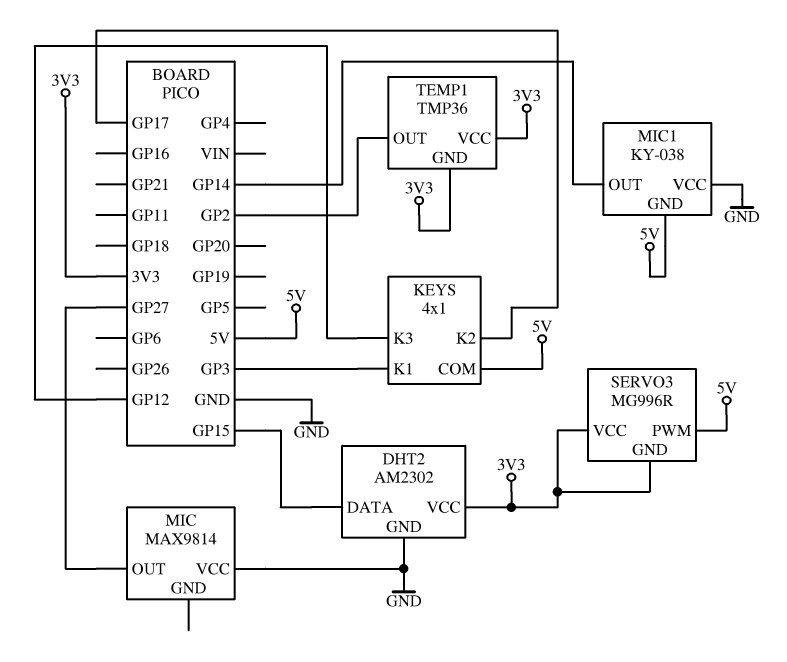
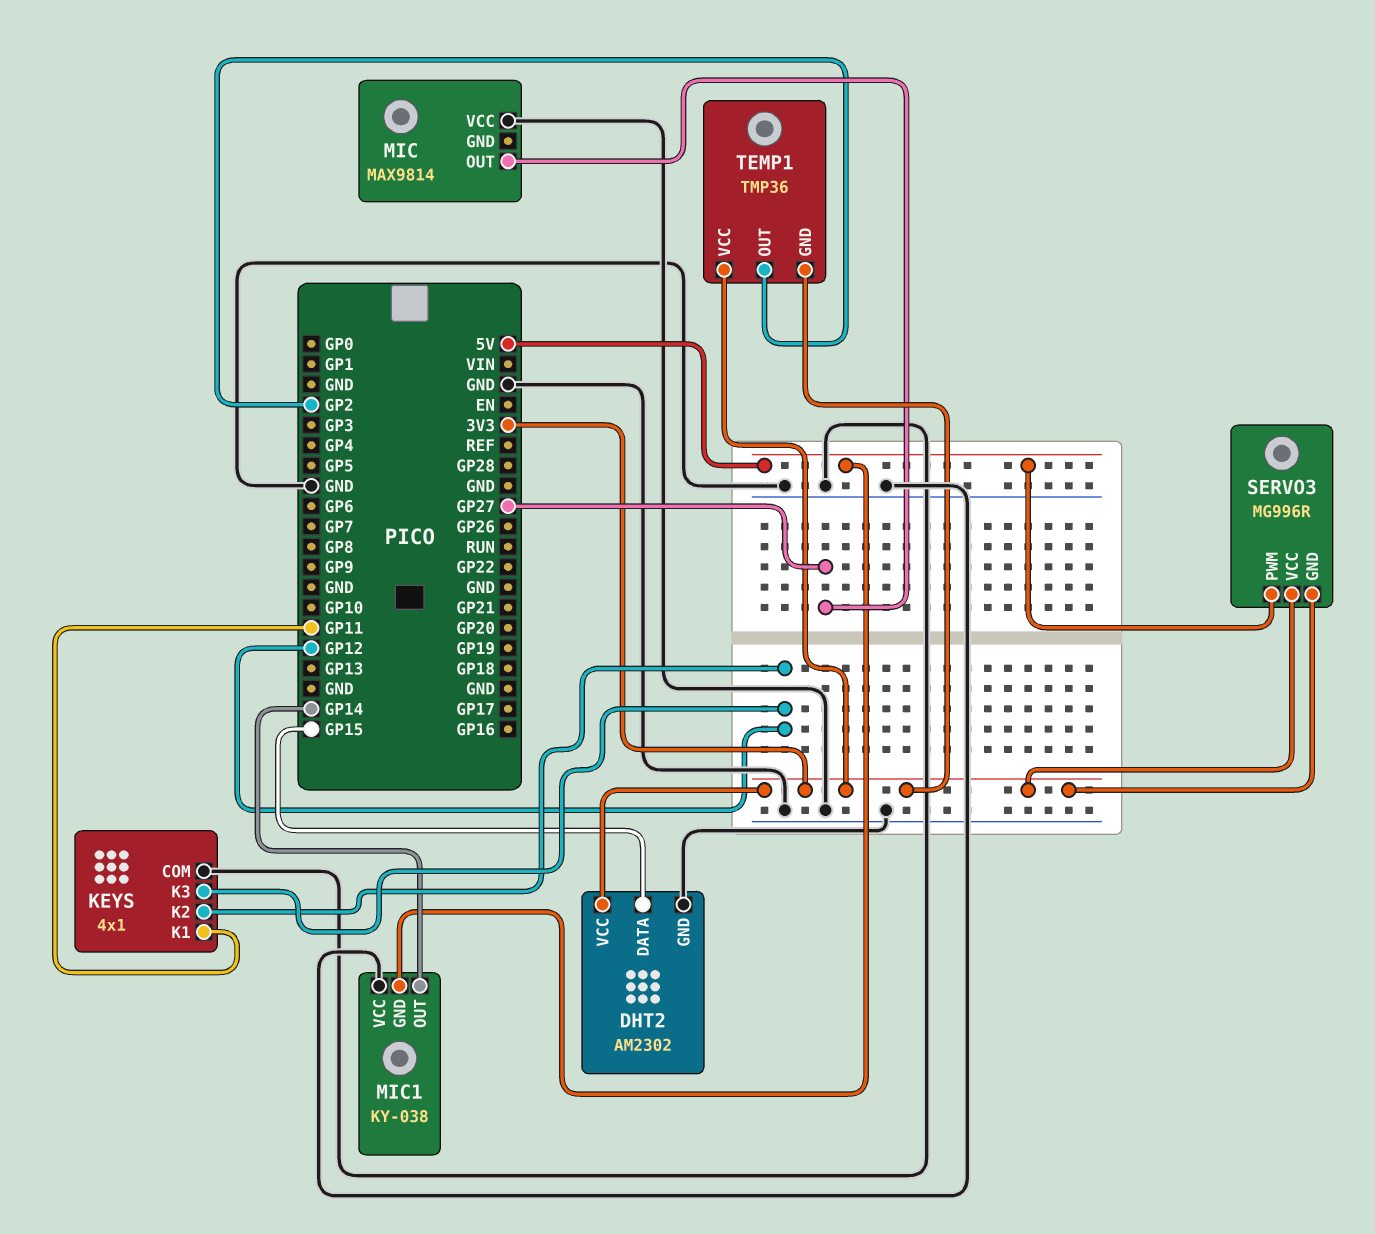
KEYS pin COM: 5V -> GND
KEYS pin K1: GP3 -> GP11
KEYS pin K2: GP17 -> GP12

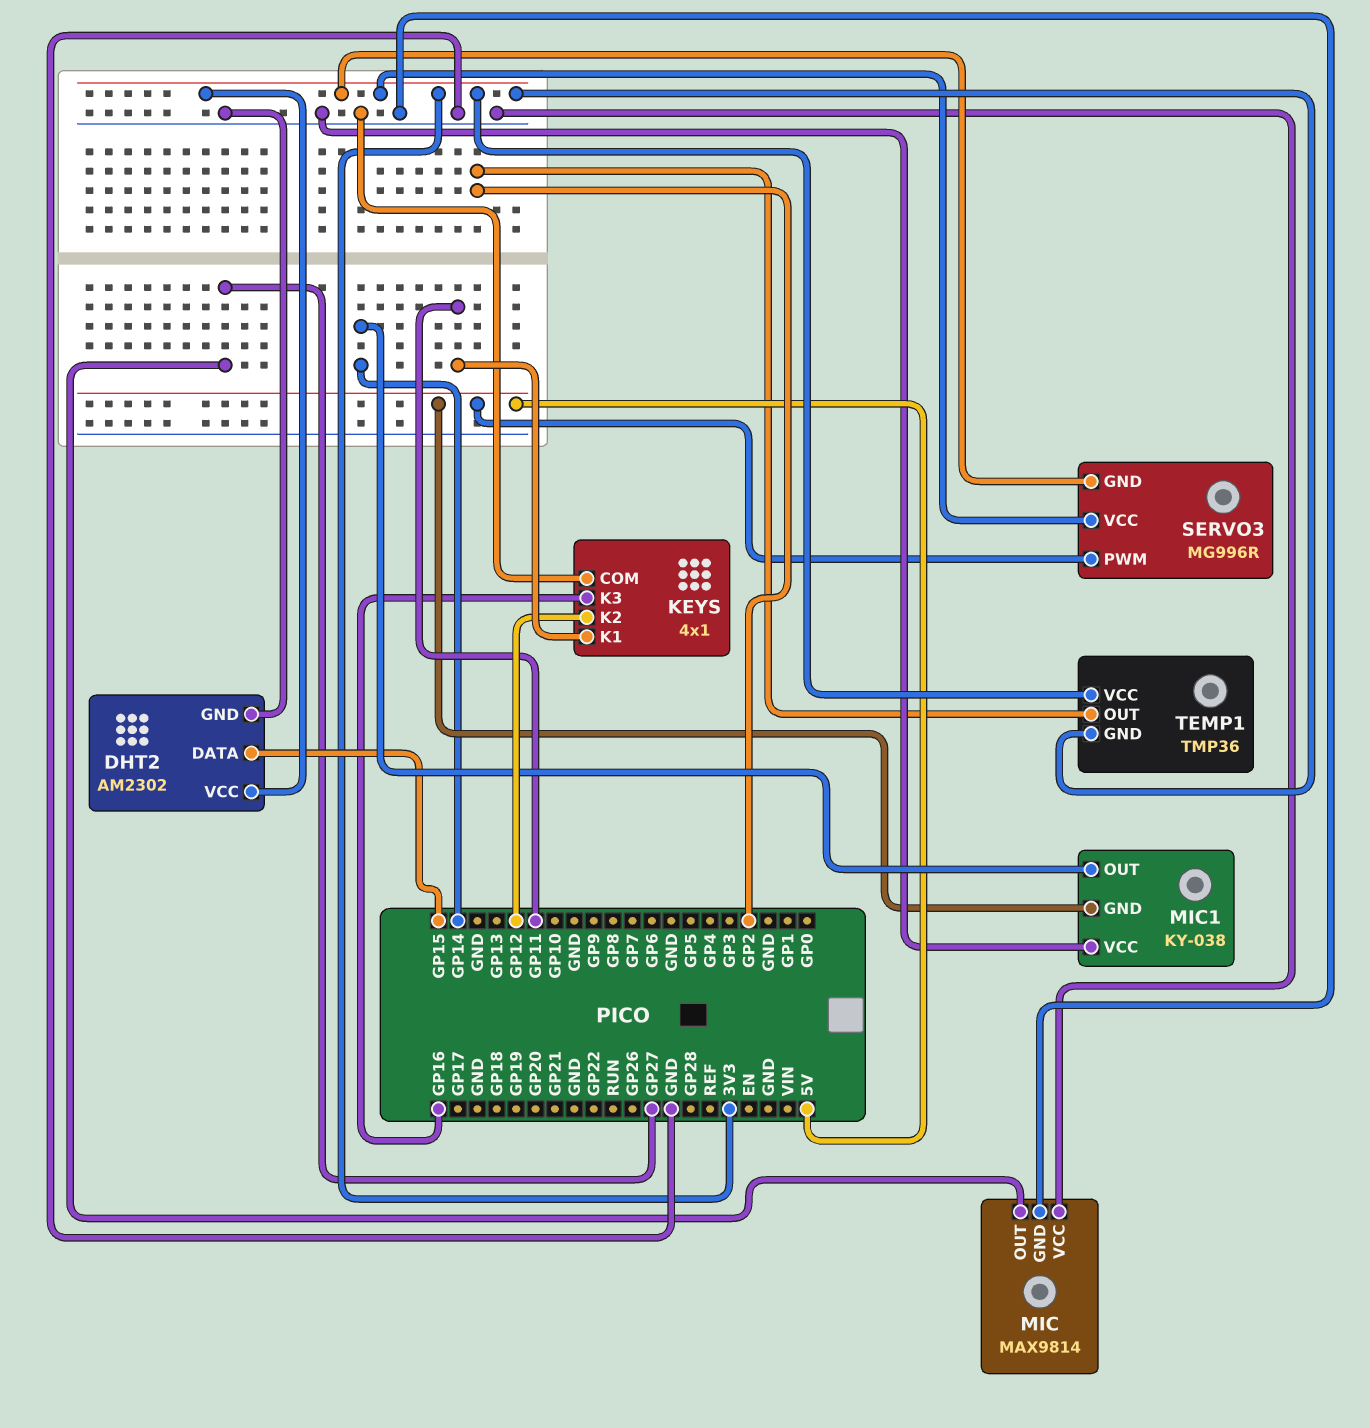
KEYS pin K3: GP12 -> GP16
MIC pin GND: none -> GND

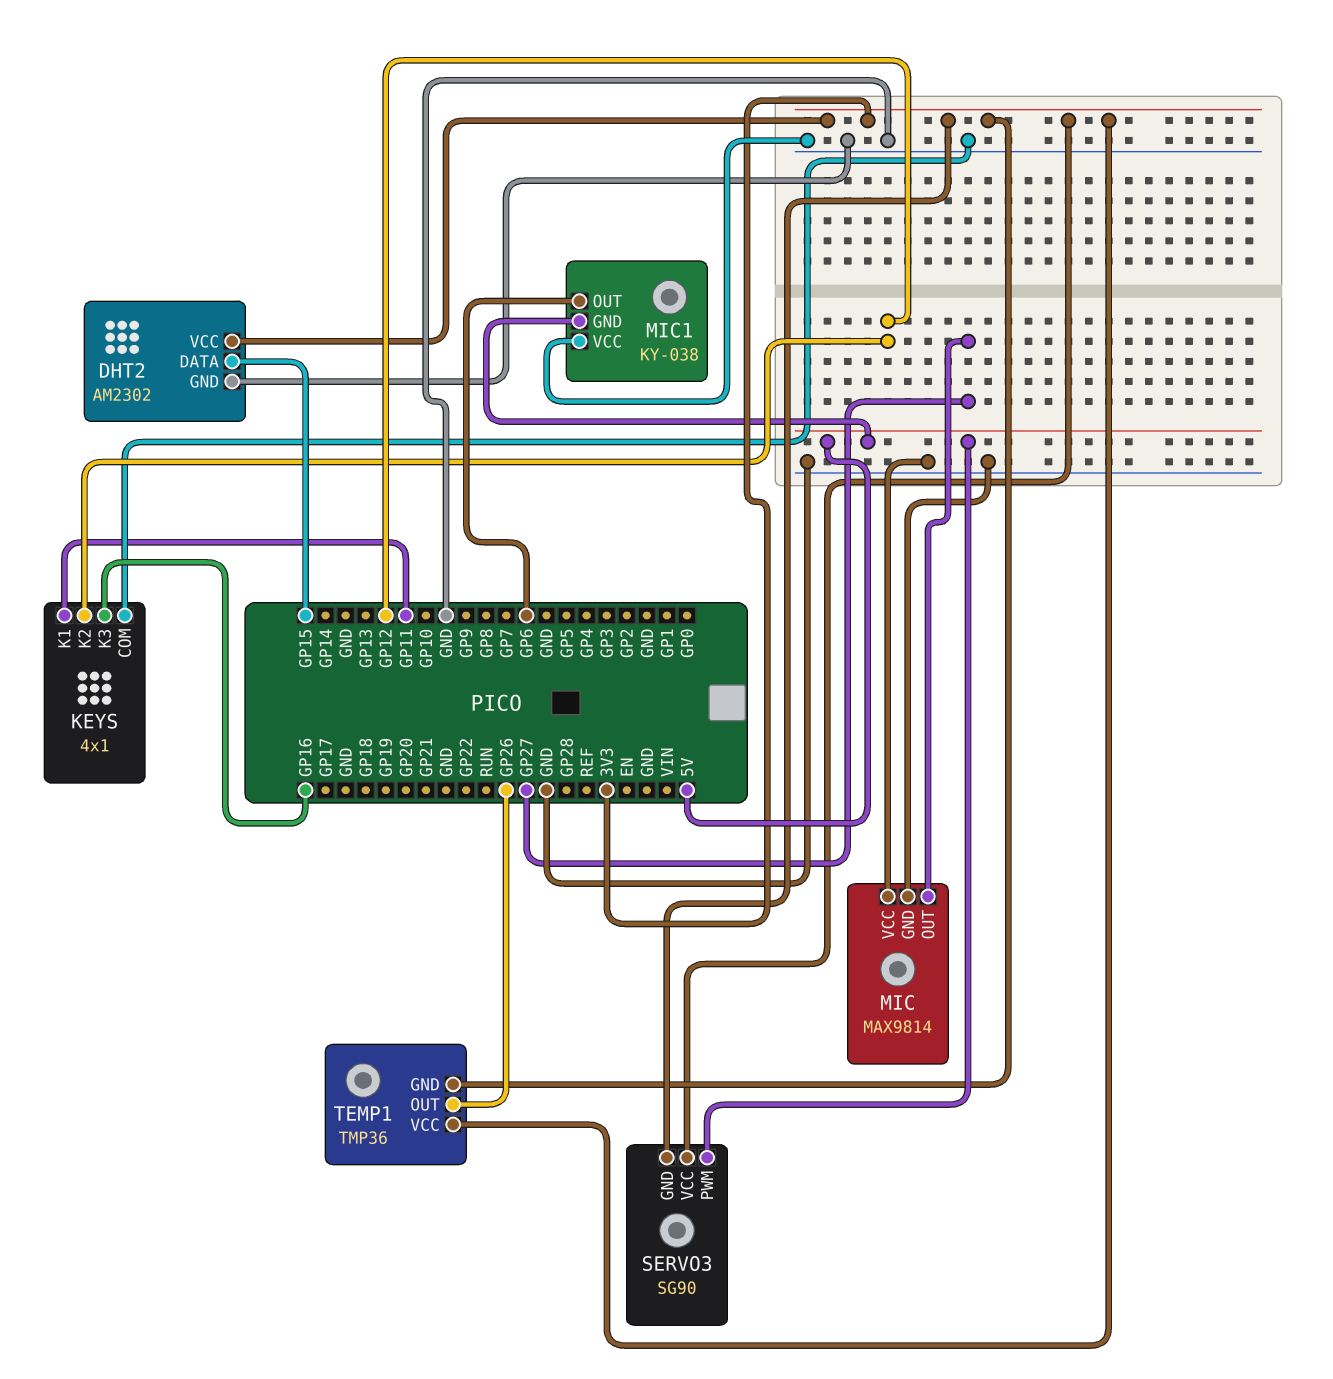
MIC1 pin OUT: GP14 -> GP6
SERVO3: MG996R -> SG90
TEMP1 pin OUT: GP2 -> GP26

